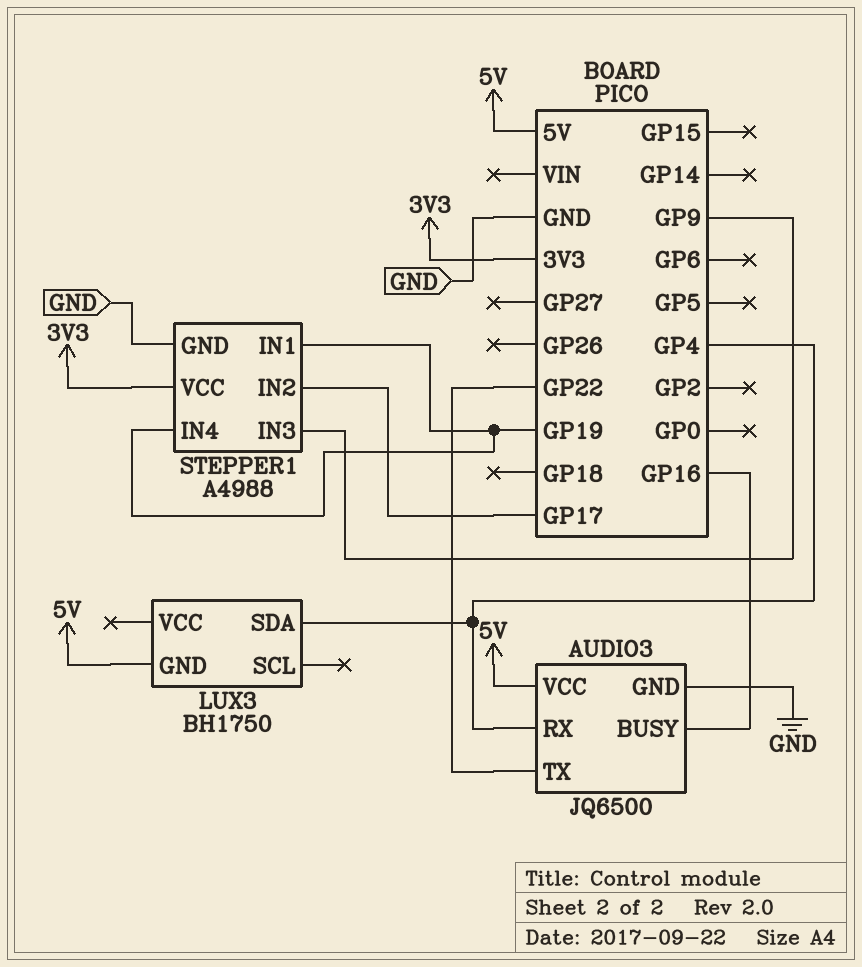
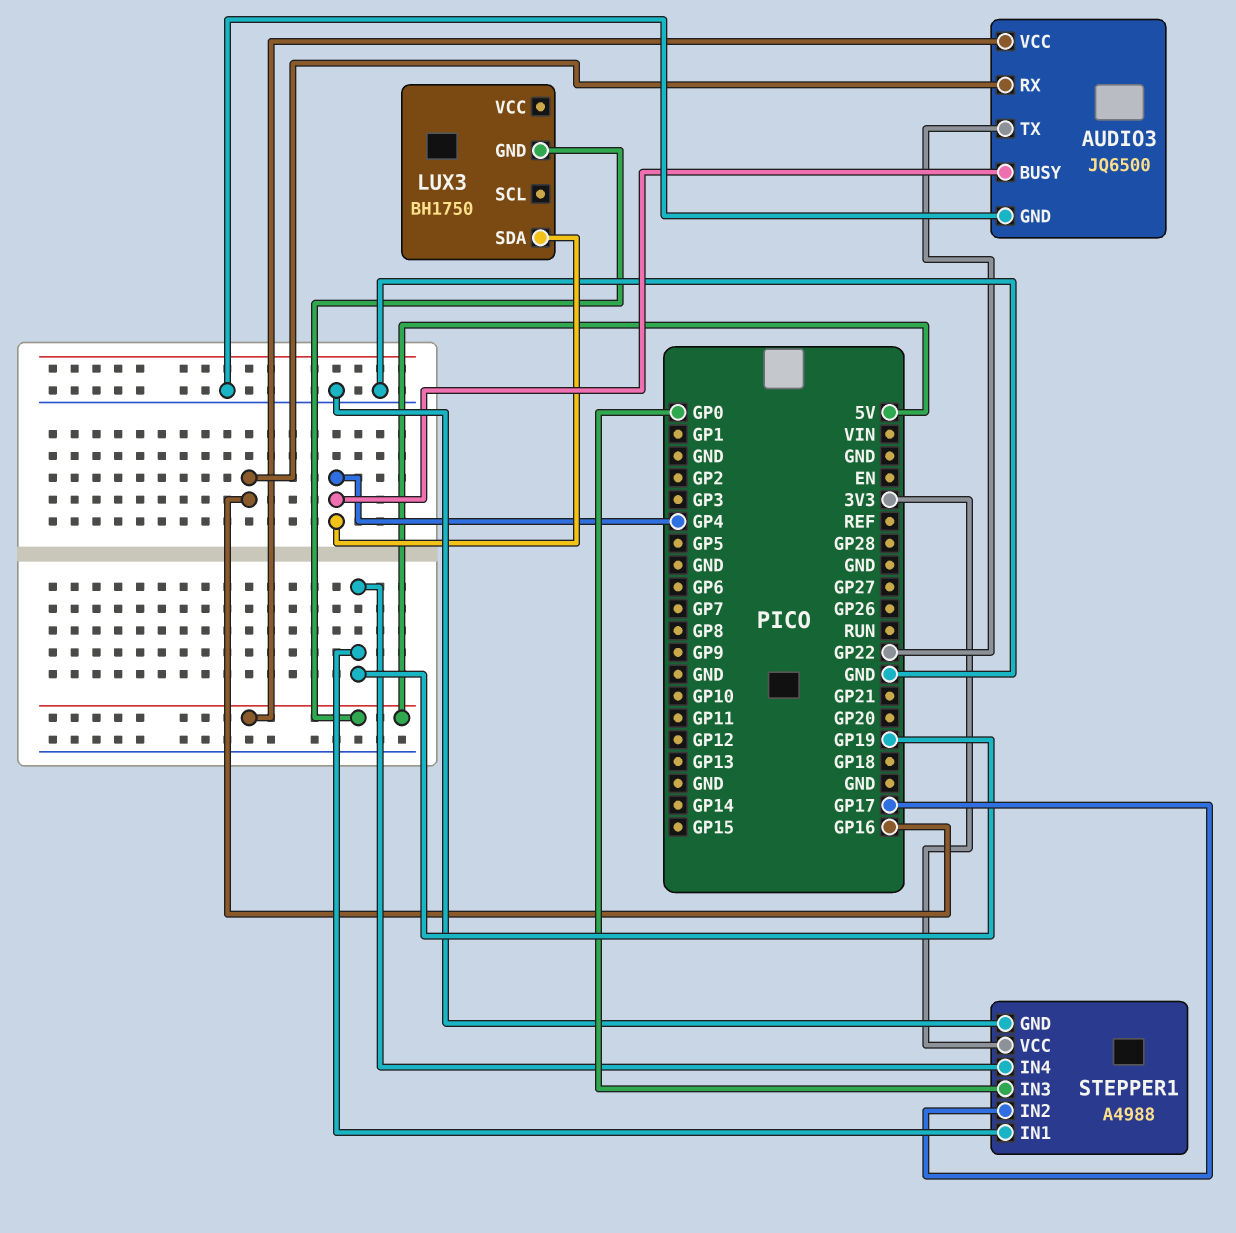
AUDIO3 pin BUSY: GP16 -> GP4
AUDIO3 pin RX: GP4 -> GP16
STEPPER1 pin IN3: GP9 -> GP0

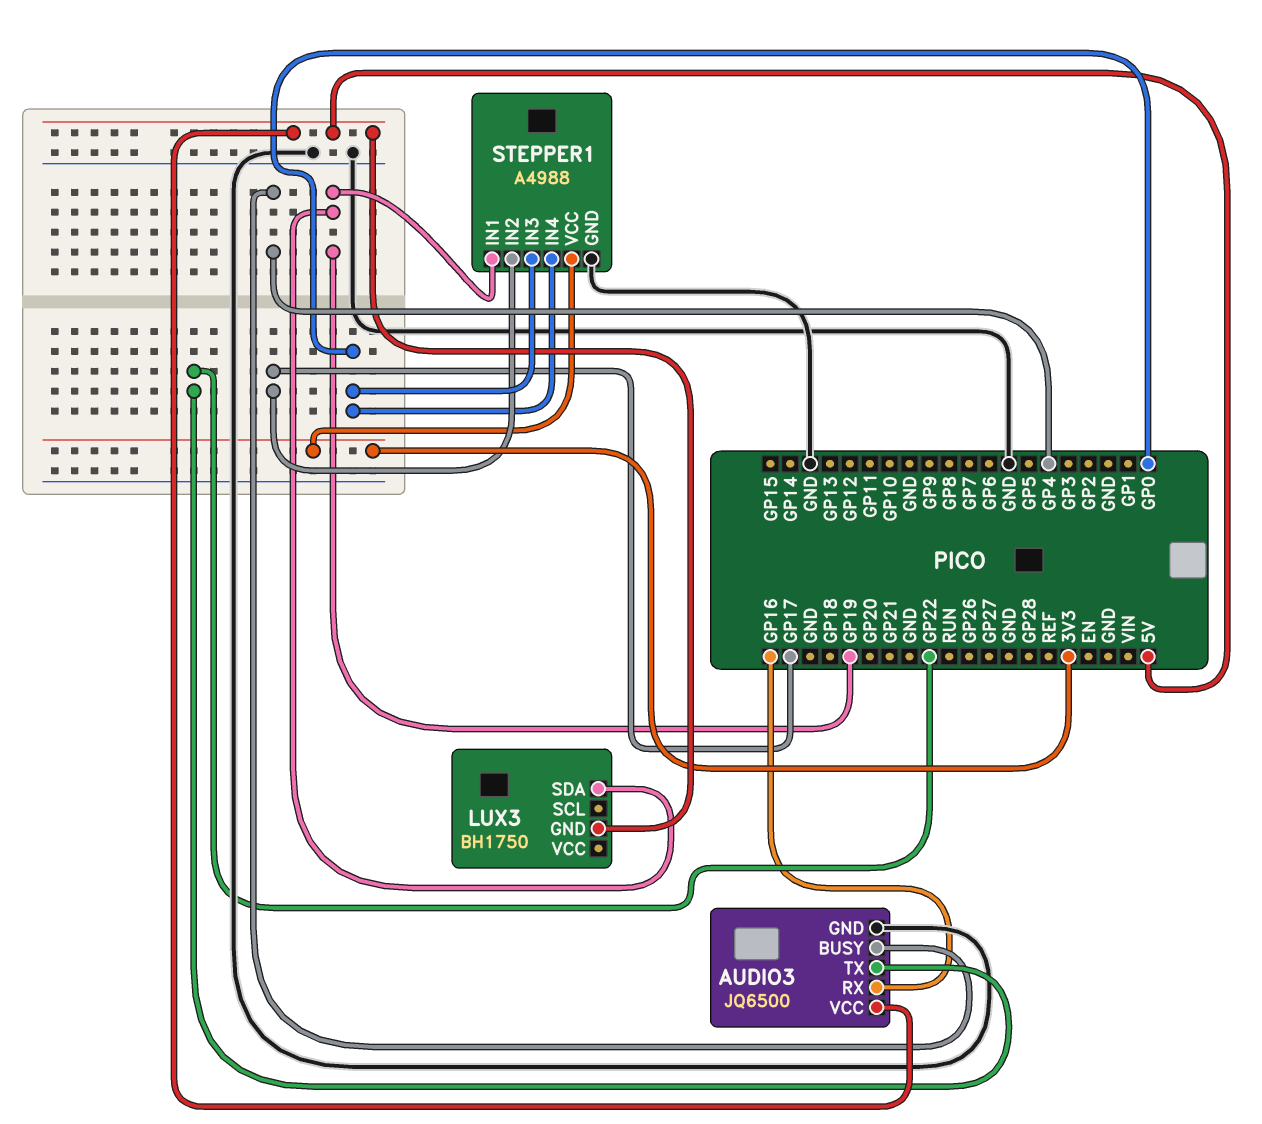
LUX3 pin SDA: GP4 -> GP19
STEPPER1 pin IN4: GP19 -> GP0

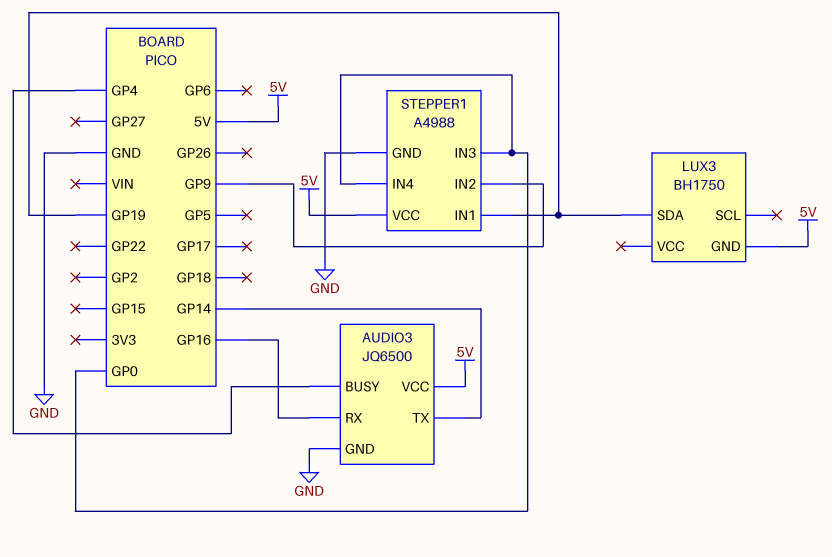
AUDIO3 pin TX: GP22 -> GP14
STEPPER1 pin IN2: GP17 -> GP9
STEPPER1 pin VCC: 3V3 -> 5V

